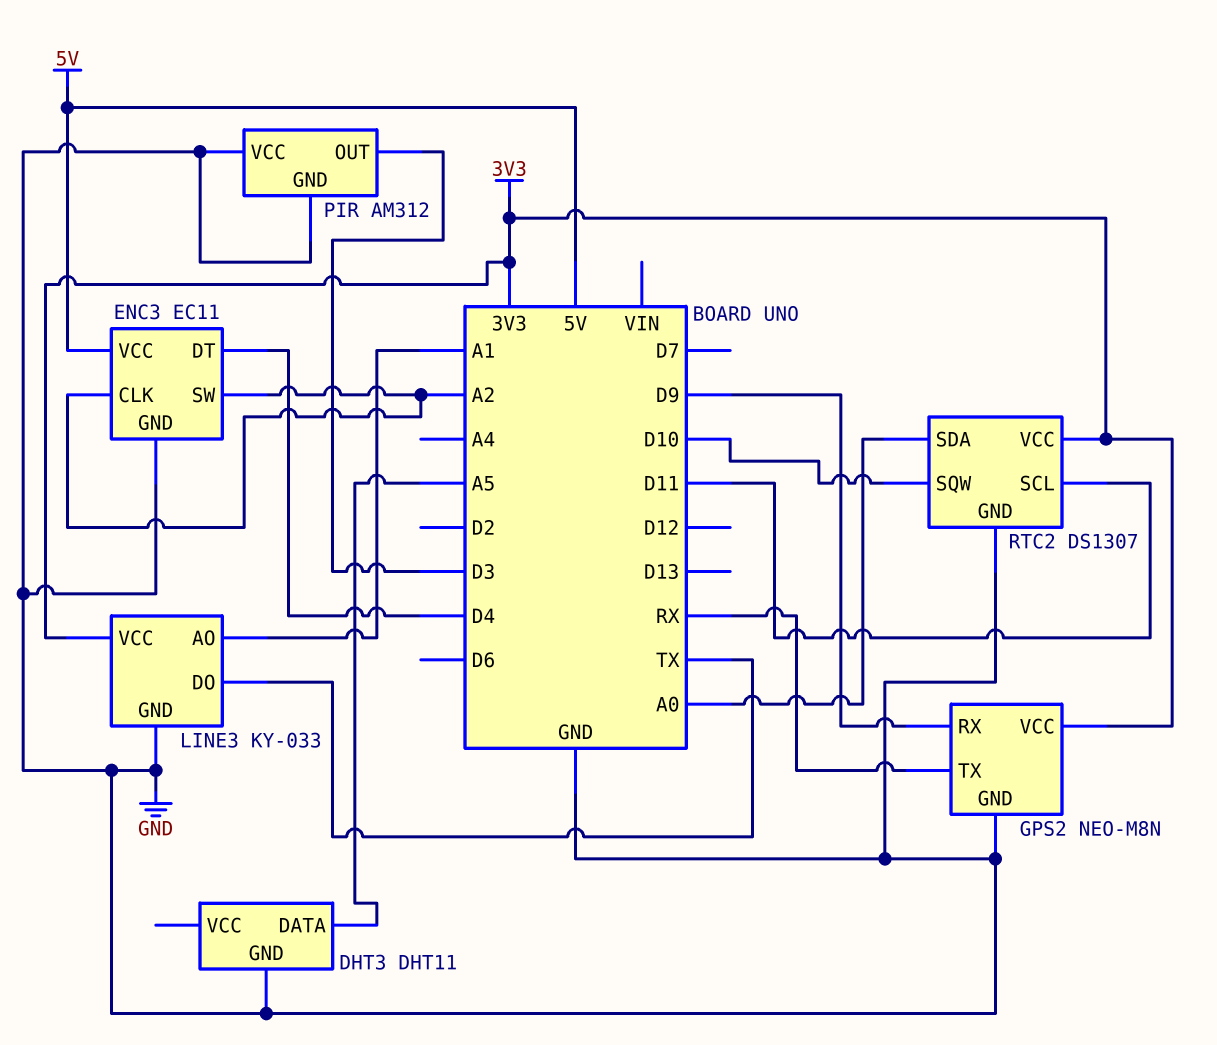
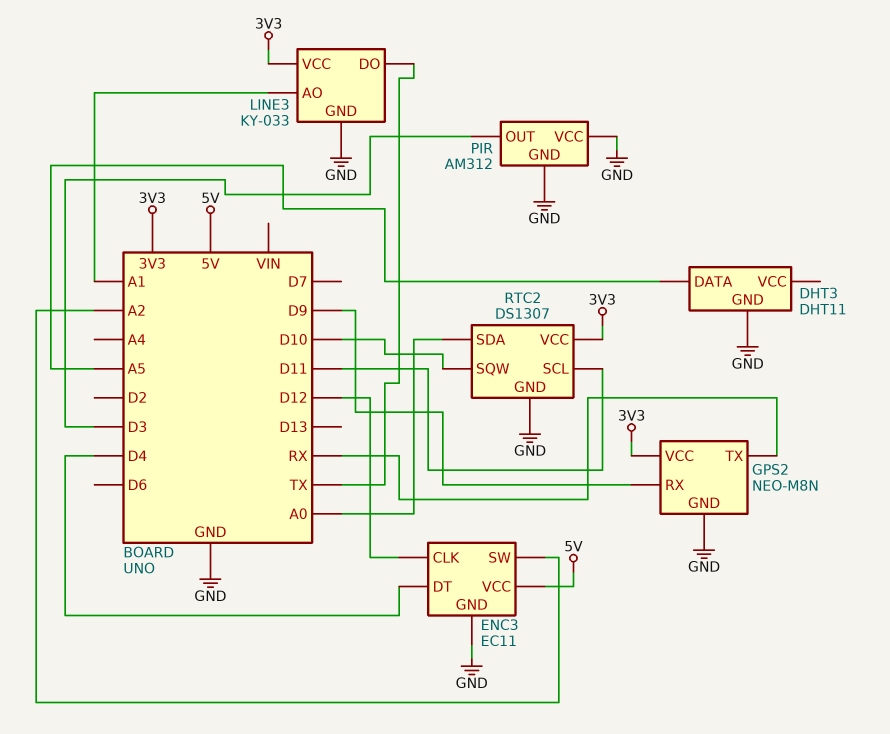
ENC3 pin CLK: A2 -> D12

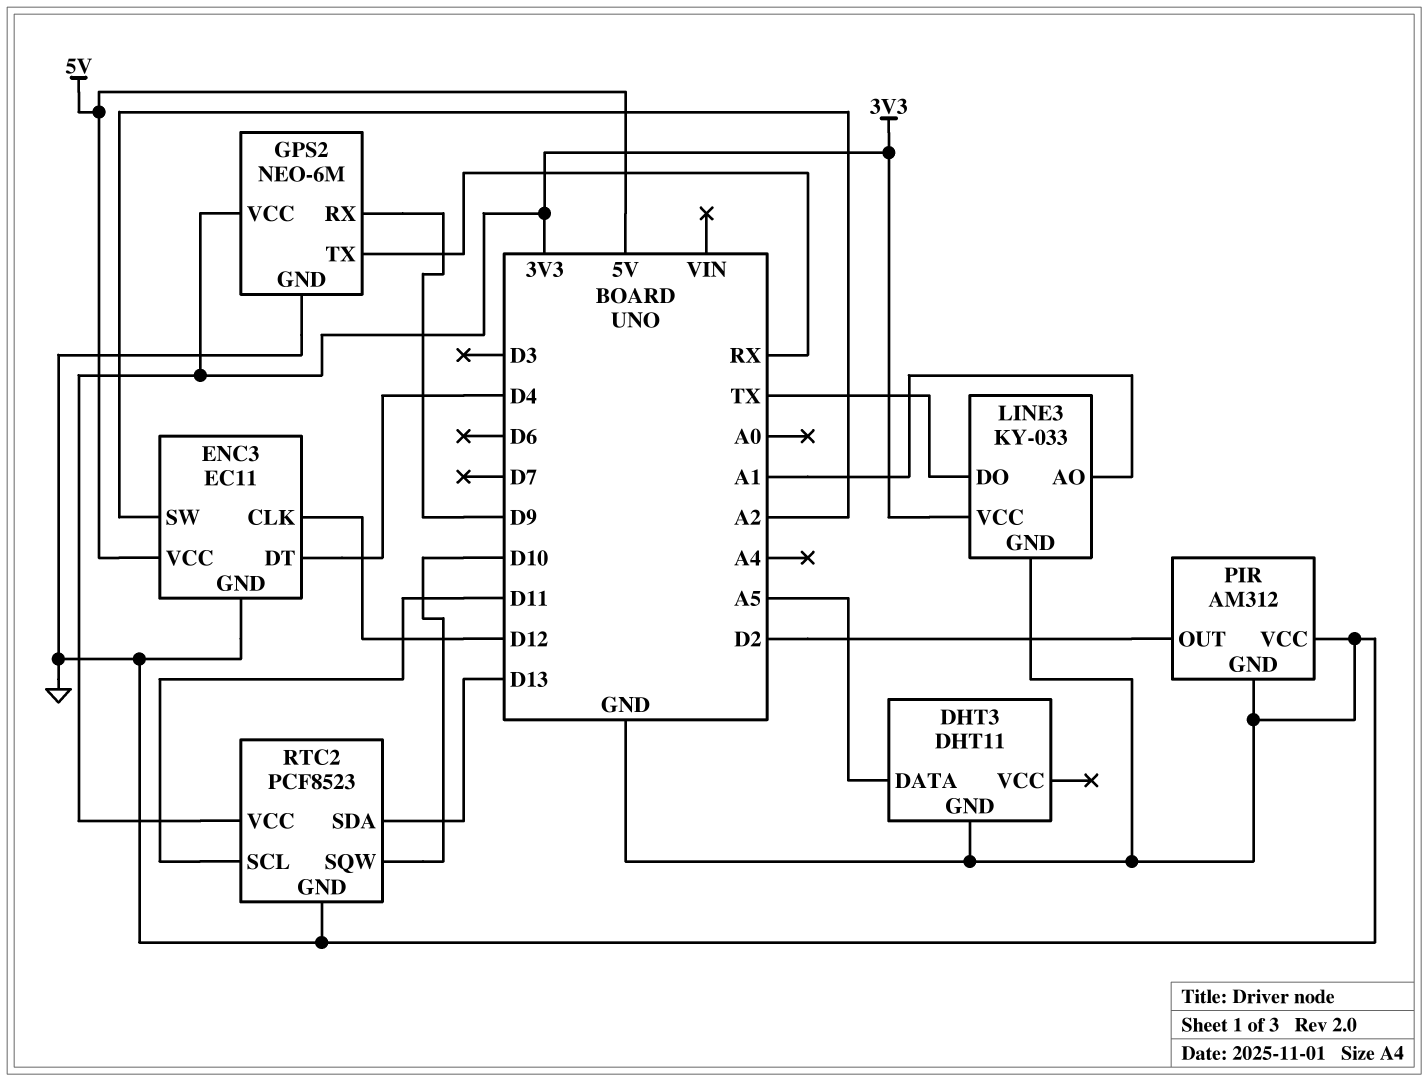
GPS2: NEO-M8N -> NEO-6M
PIR pin OUT: D3 -> D2
RTC2: DS1307 -> PCF8523
RTC2 pin SDA: A0 -> D13

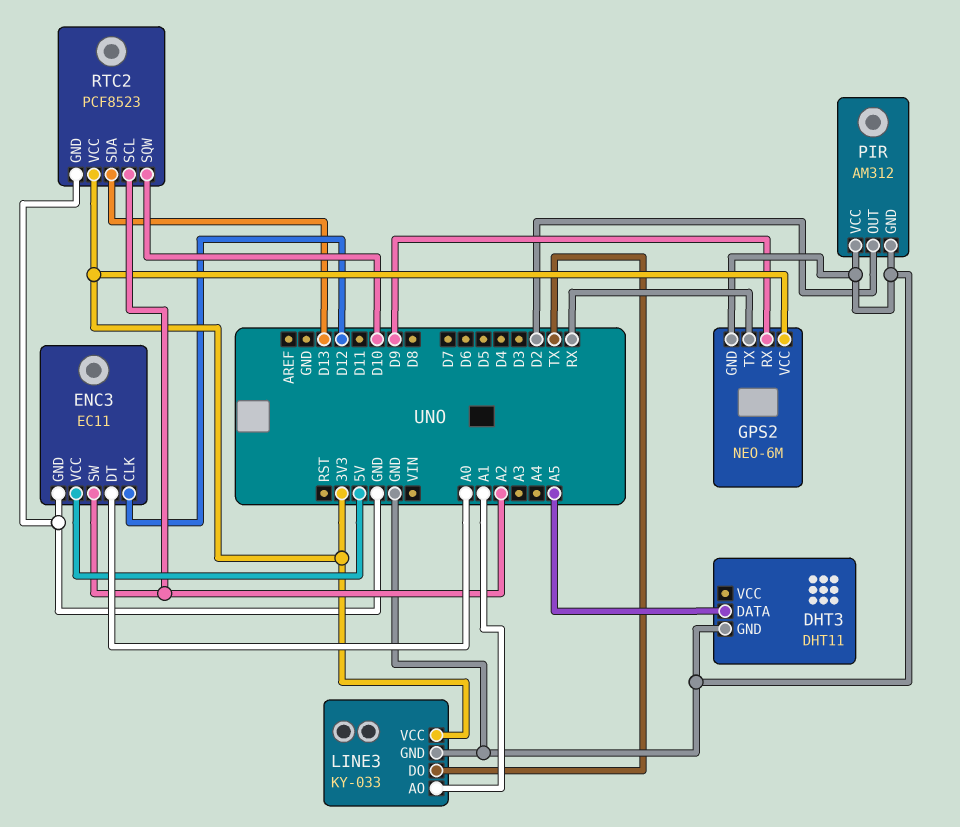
ENC3 pin DT: D4 -> A0
RTC2 pin SCL: D11 -> A2

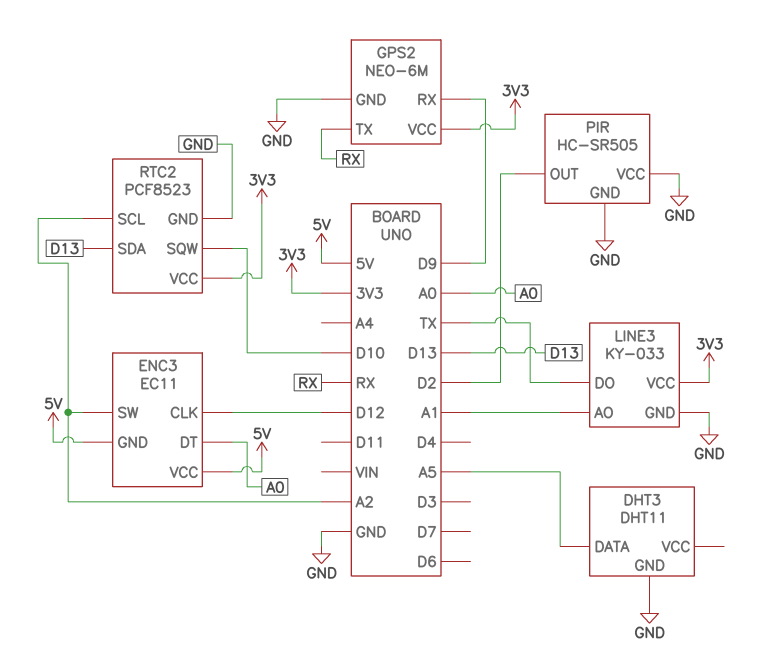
ENC3 pin GND: GND -> 5V
PIR: AM312 -> HC-SR505

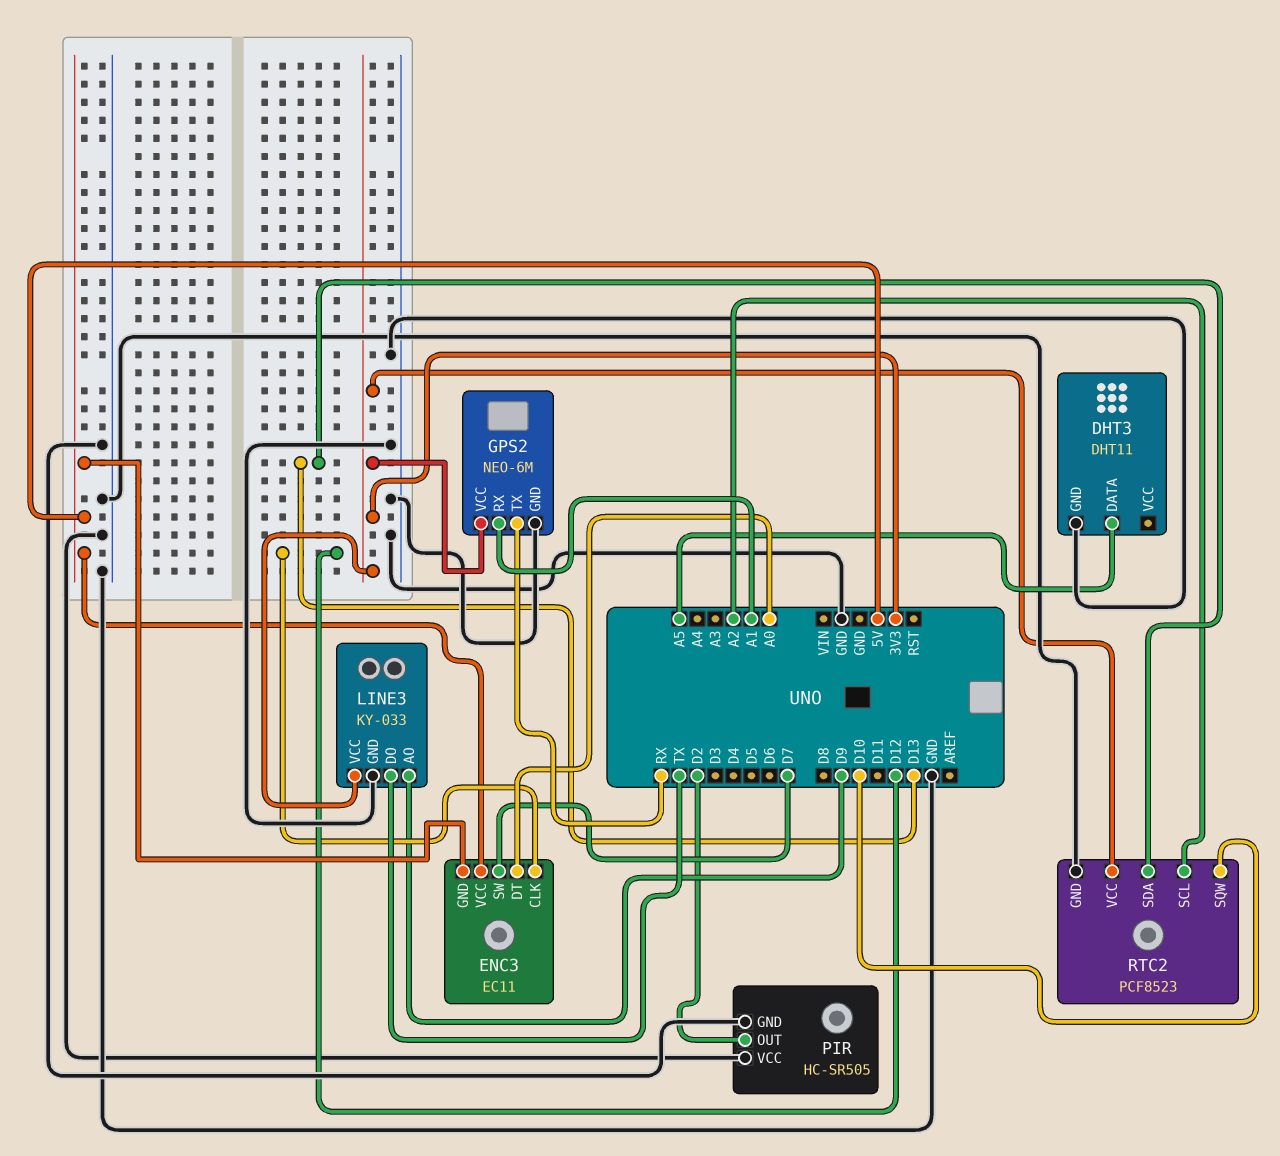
ENC3 pin SW: A2 -> D7
GPS2 pin RX: D9 -> A1
LINE3 pin AO: A1 -> D9

